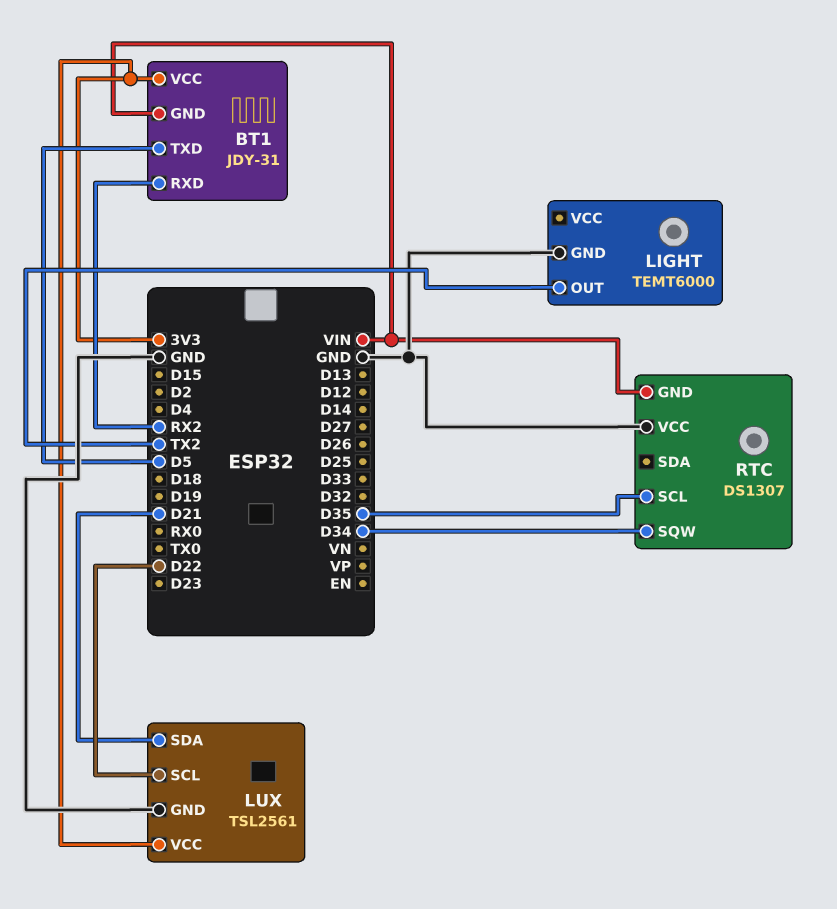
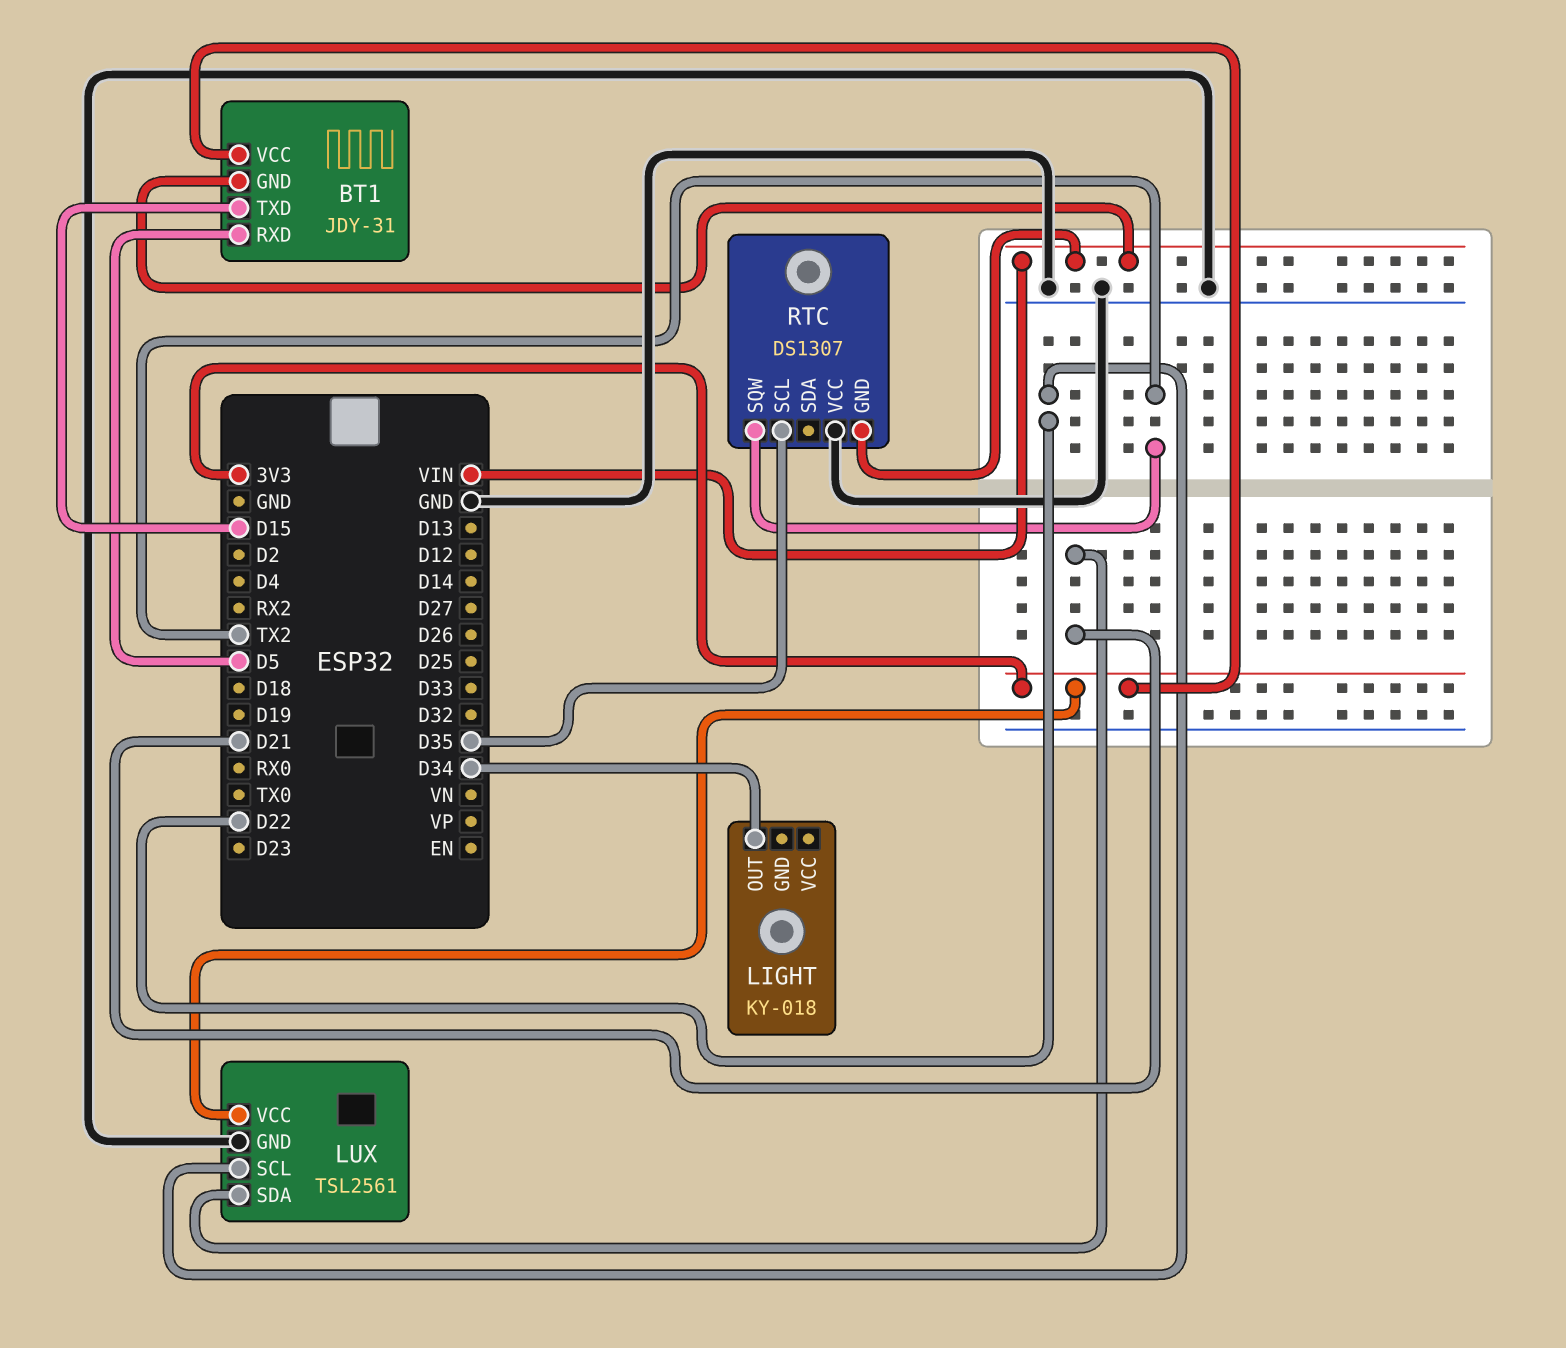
BT1 pin RXD: RX2 -> D5
BT1 pin TXD: D5 -> D15
LIGHT: TEMT6000 -> KY-018
LIGHT pin GND: GND -> none
LIGHT pin OUT: TX2 -> D34
RTC pin SQW: D34 -> TX2

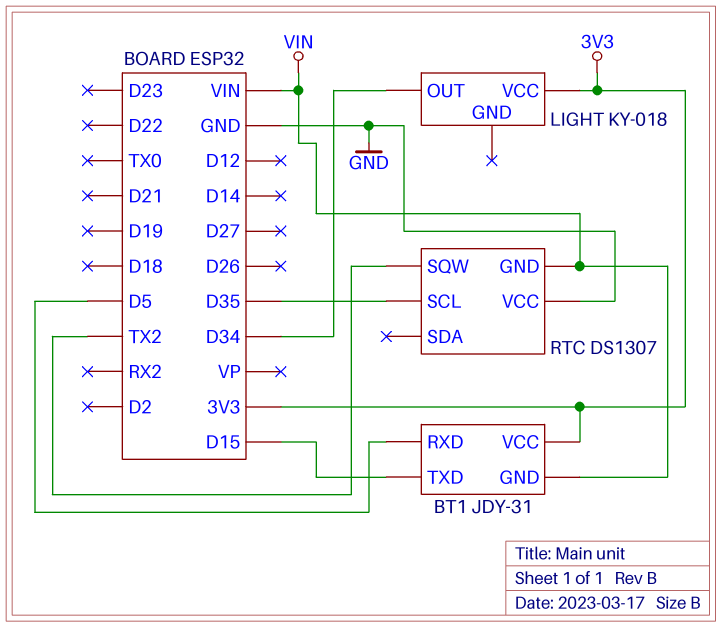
LIGHT pin VCC: none -> 3V3
LUX: TSL2561 -> none
LUX pin GND: GND -> none
LUX pin SCL: D22 -> none
LUX pin SDA: D21 -> none
LUX pin VCC: 3V3 -> none

